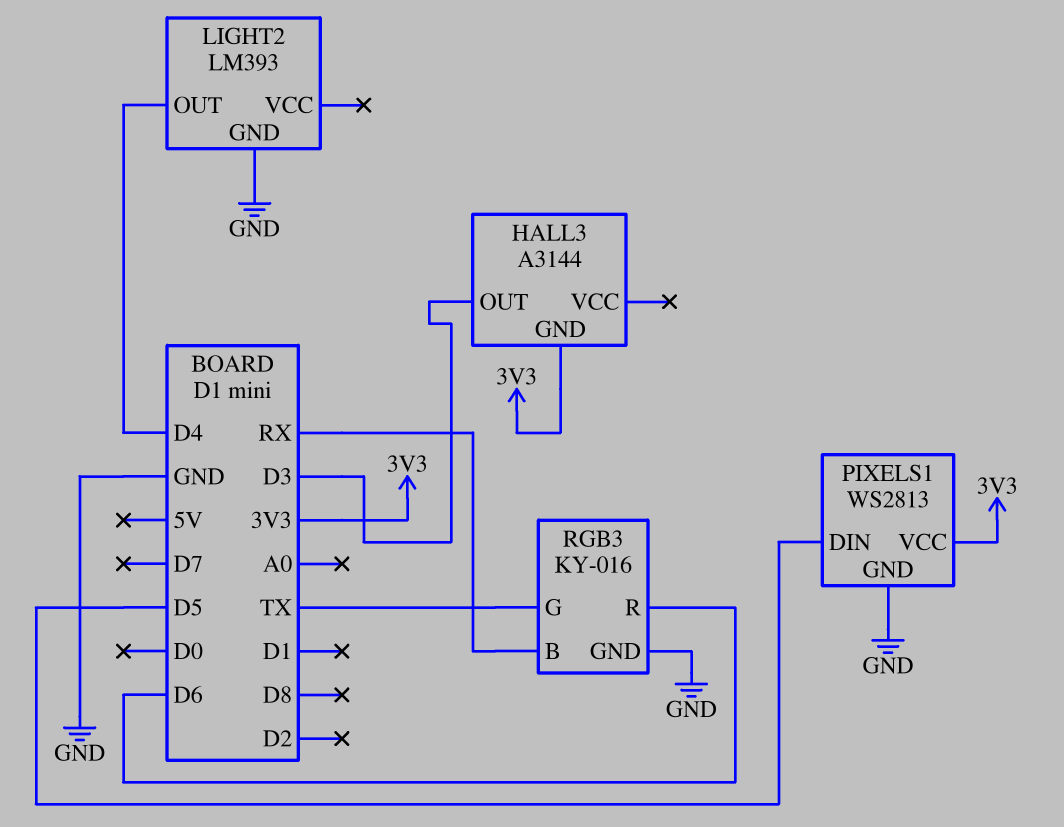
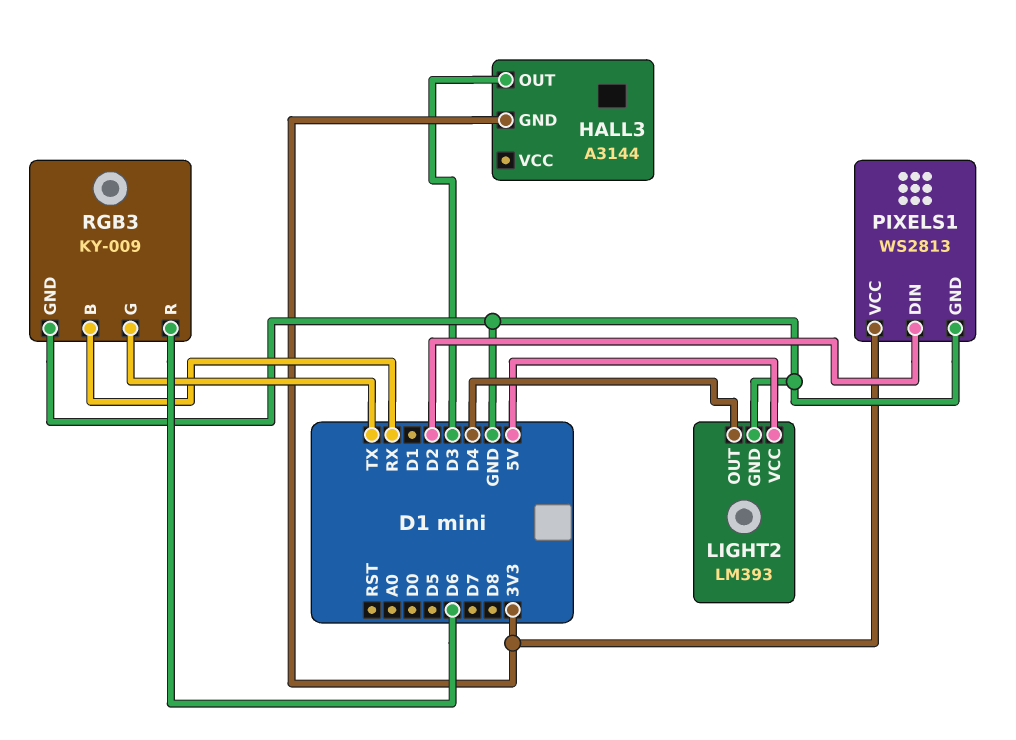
LIGHT2 pin VCC: none -> 5V
PIXELS1 pin DIN: D5 -> D2
RGB3: KY-016 -> KY-009

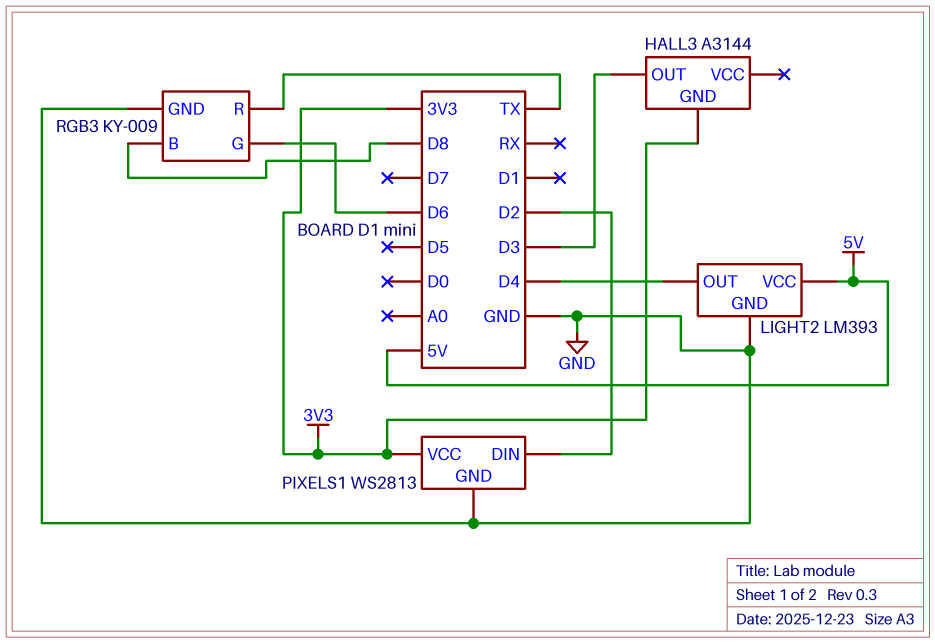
RGB3 pin B: RX -> D8
RGB3 pin G: TX -> D6
RGB3 pin R: D6 -> TX

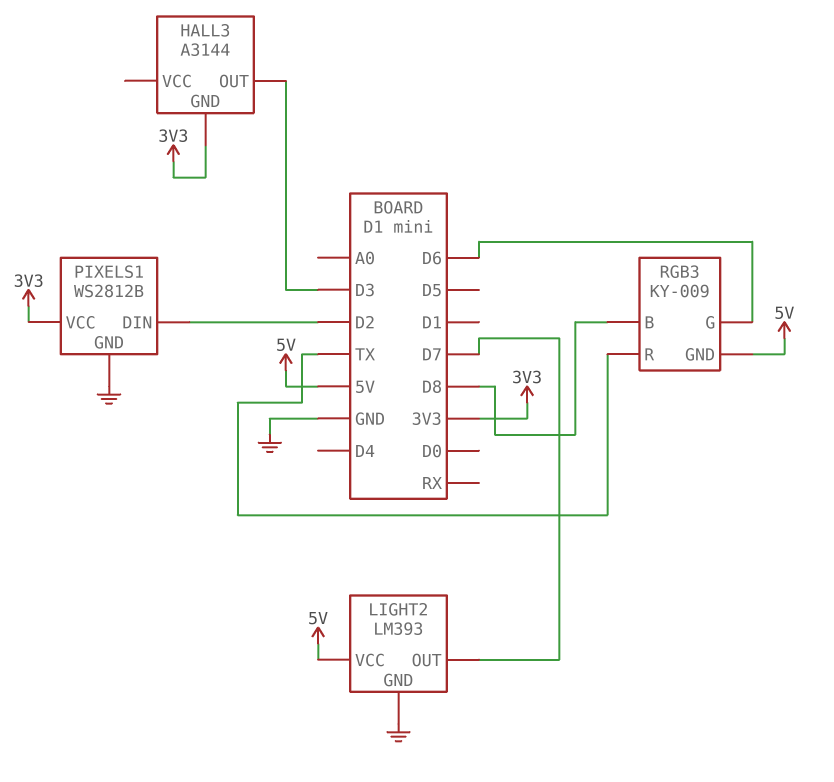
LIGHT2 pin OUT: D4 -> D7
PIXELS1: WS2813 -> WS2812B
RGB3 pin GND: GND -> 5V

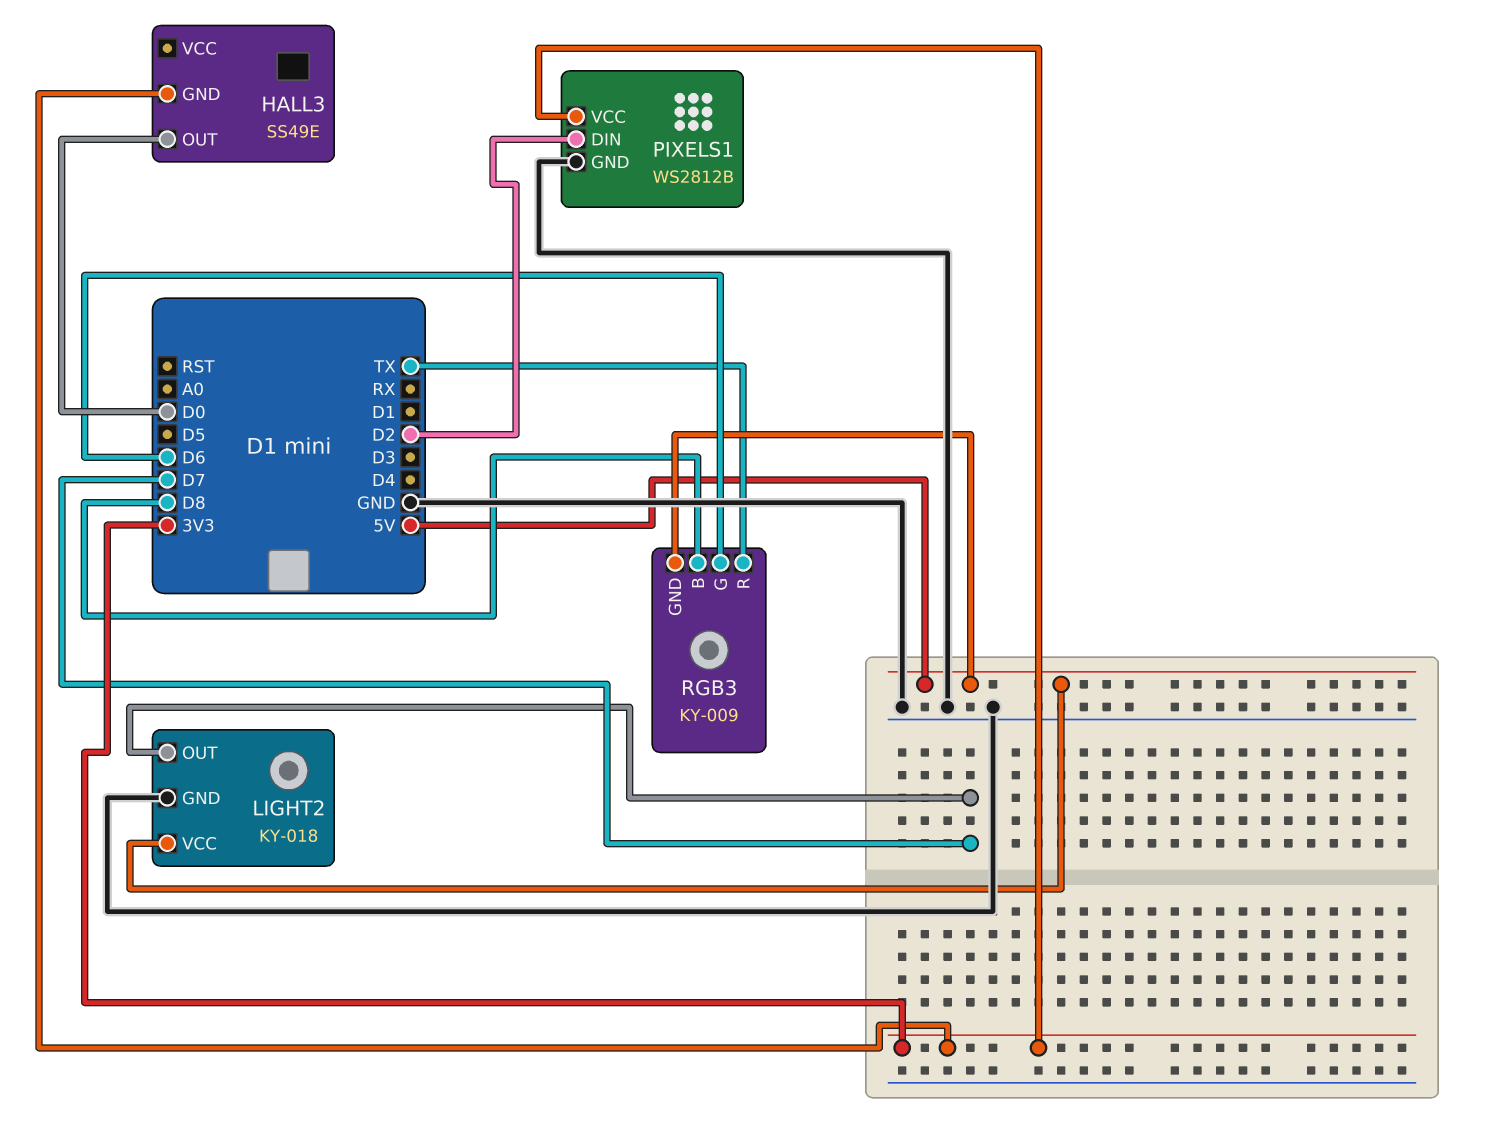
HALL3: A3144 -> SS49E
HALL3 pin OUT: D3 -> D0
LIGHT2: LM393 -> KY-018

